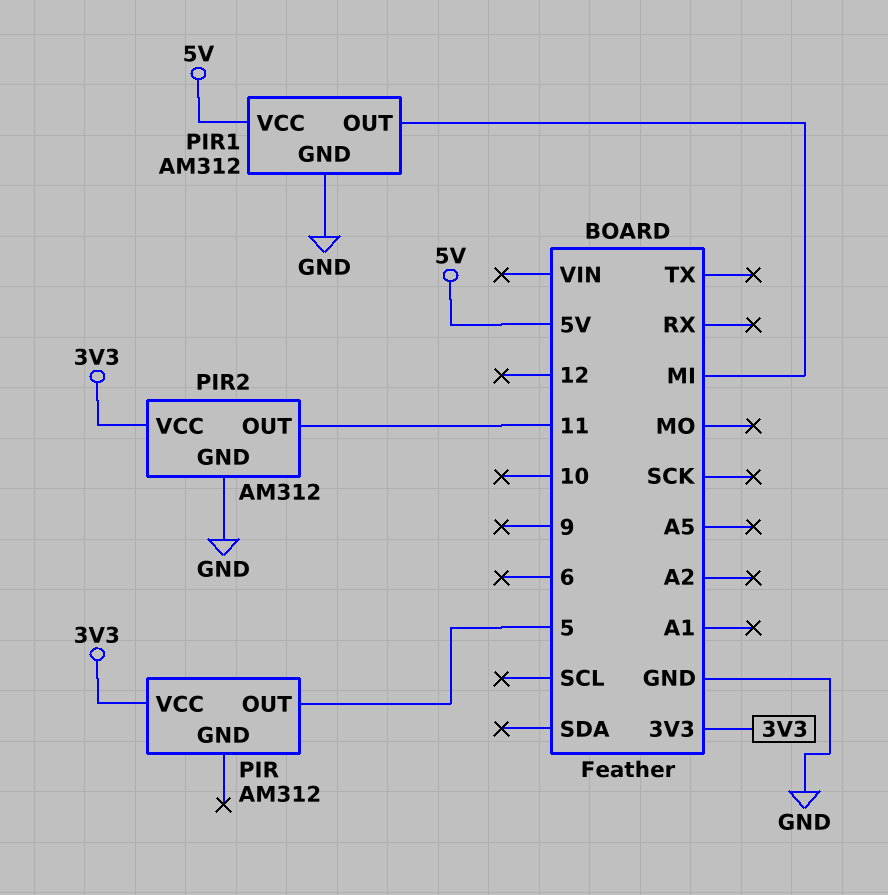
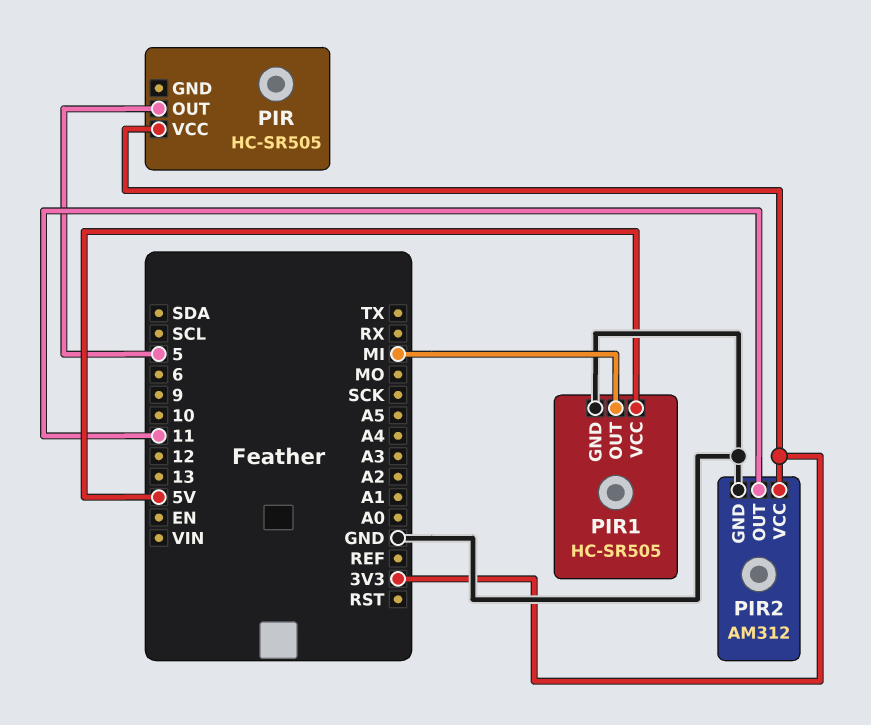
PIR: AM312 -> HC-SR505
PIR1: AM312 -> HC-SR505

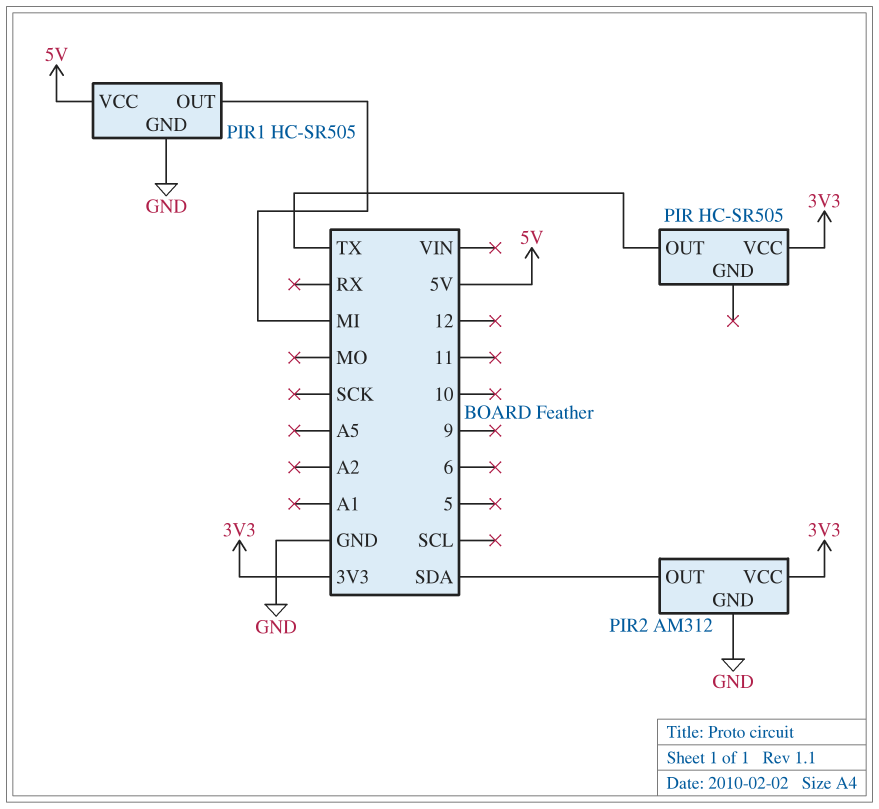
PIR pin OUT: 5 -> TX
PIR2 pin OUT: 11 -> SDA

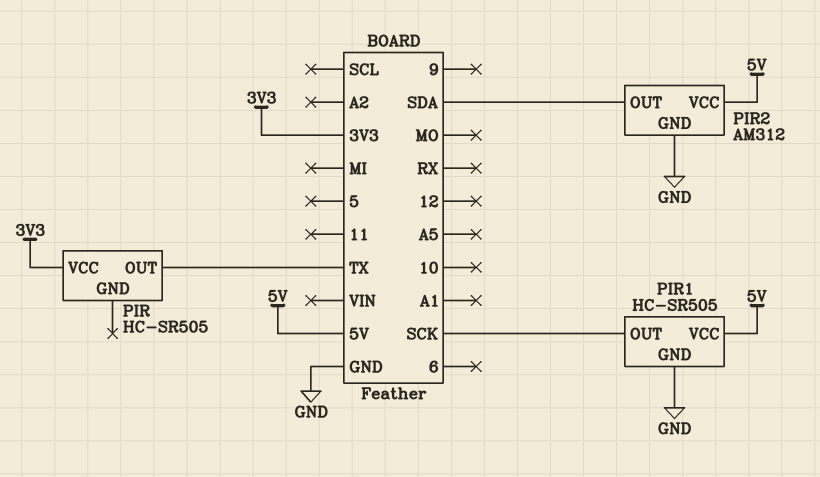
PIR1 pin OUT: MI -> SCK
PIR2 pin VCC: 3V3 -> 5V

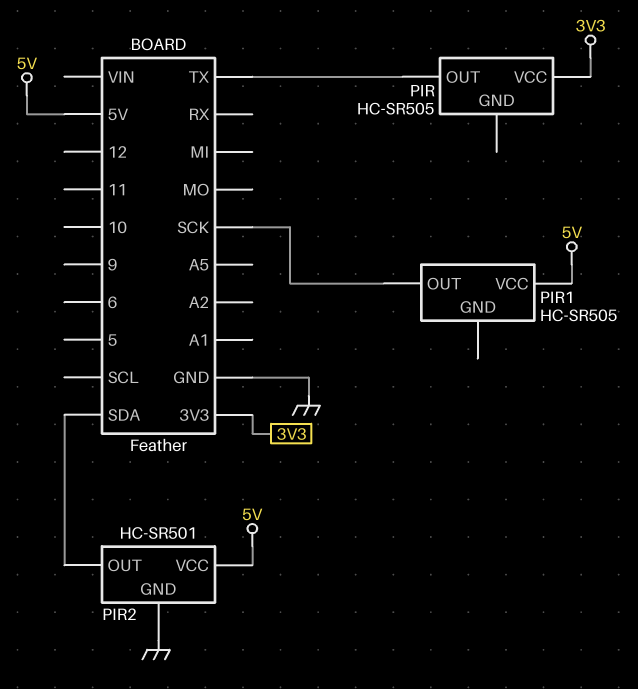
PIR1 pin GND: GND -> none
PIR2: AM312 -> HC-SR501

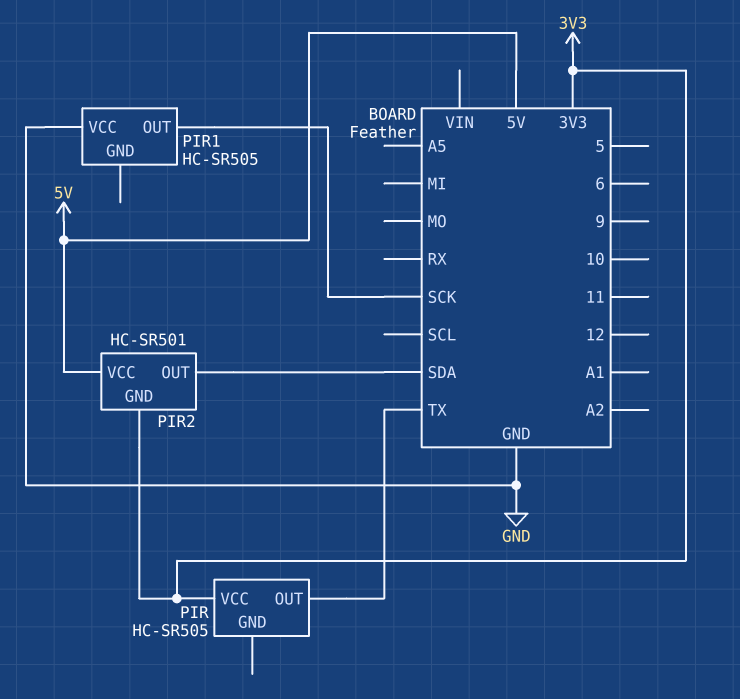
PIR1 pin VCC: 5V -> GND
PIR2 pin GND: GND -> 3V3

